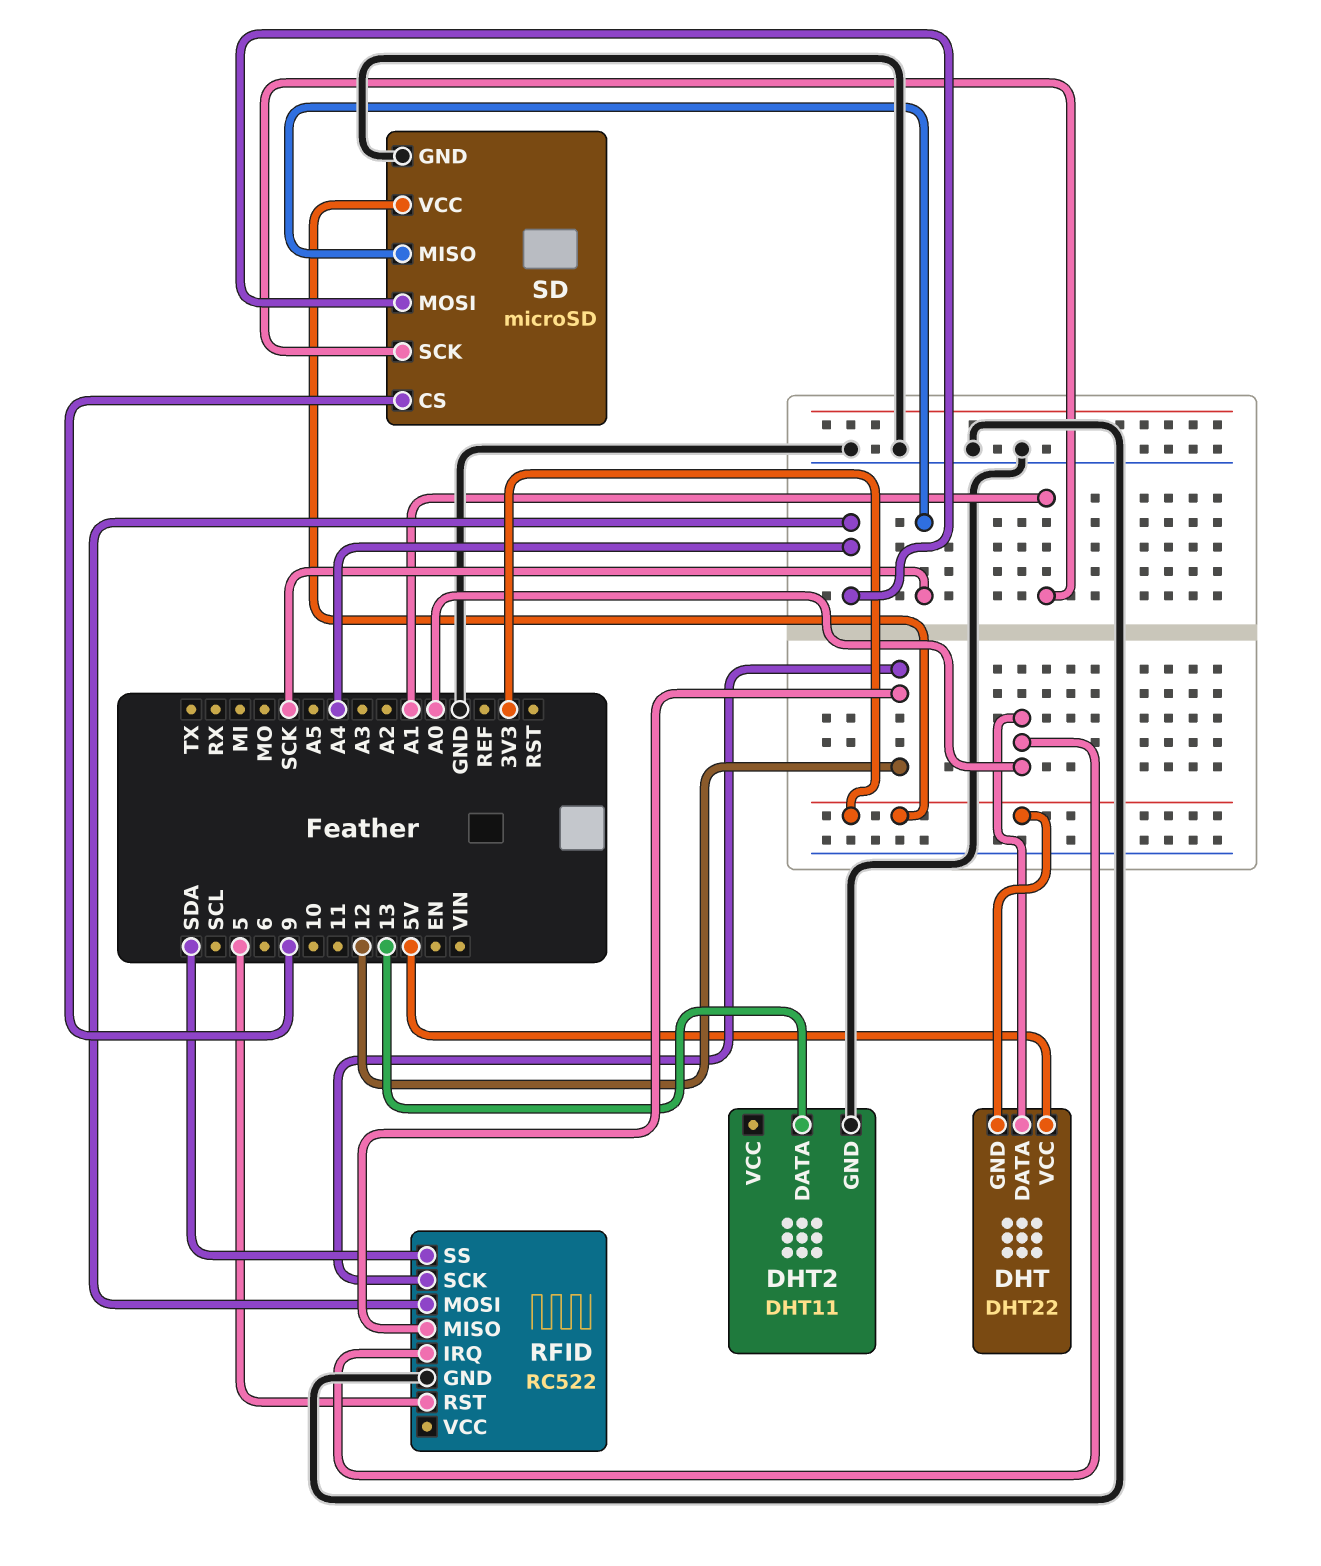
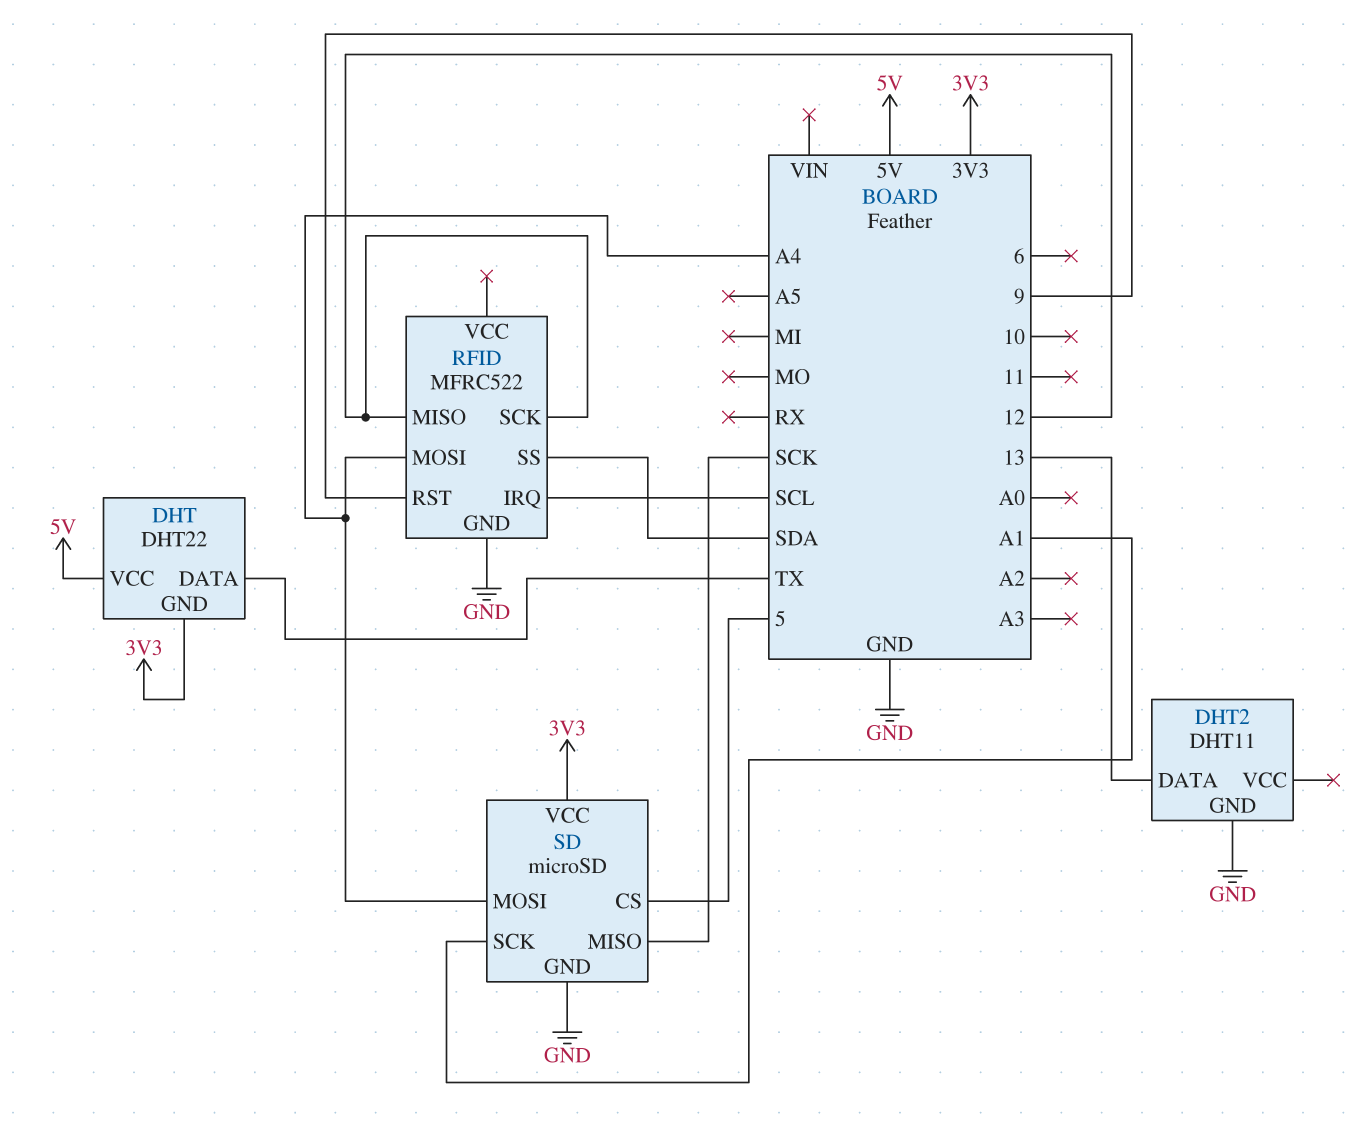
DHT pin DATA: A0 -> TX
RFID: RC522 -> MFRC522
RFID pin IRQ: A0 -> SCL
RFID pin RST: 5 -> 9
SD pin CS: 9 -> 5

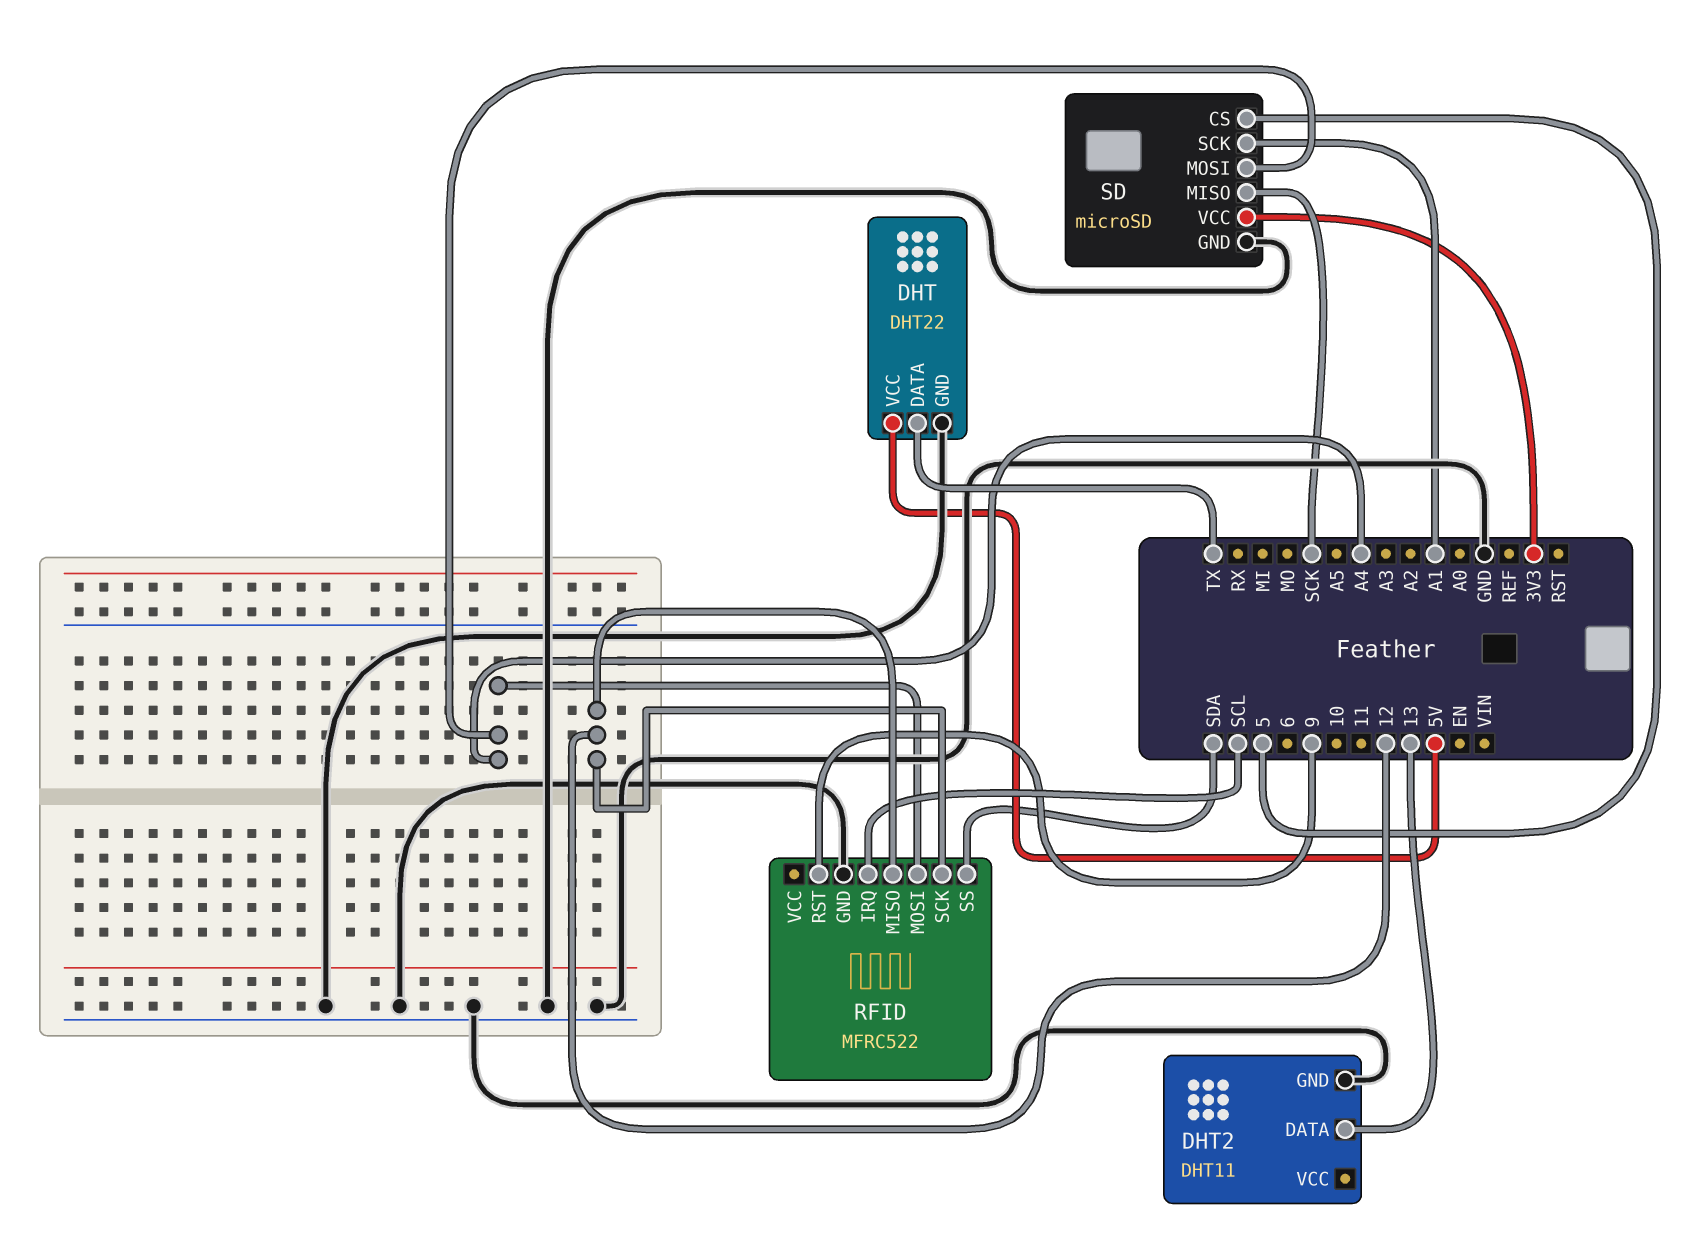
DHT pin GND: 3V3 -> GND

